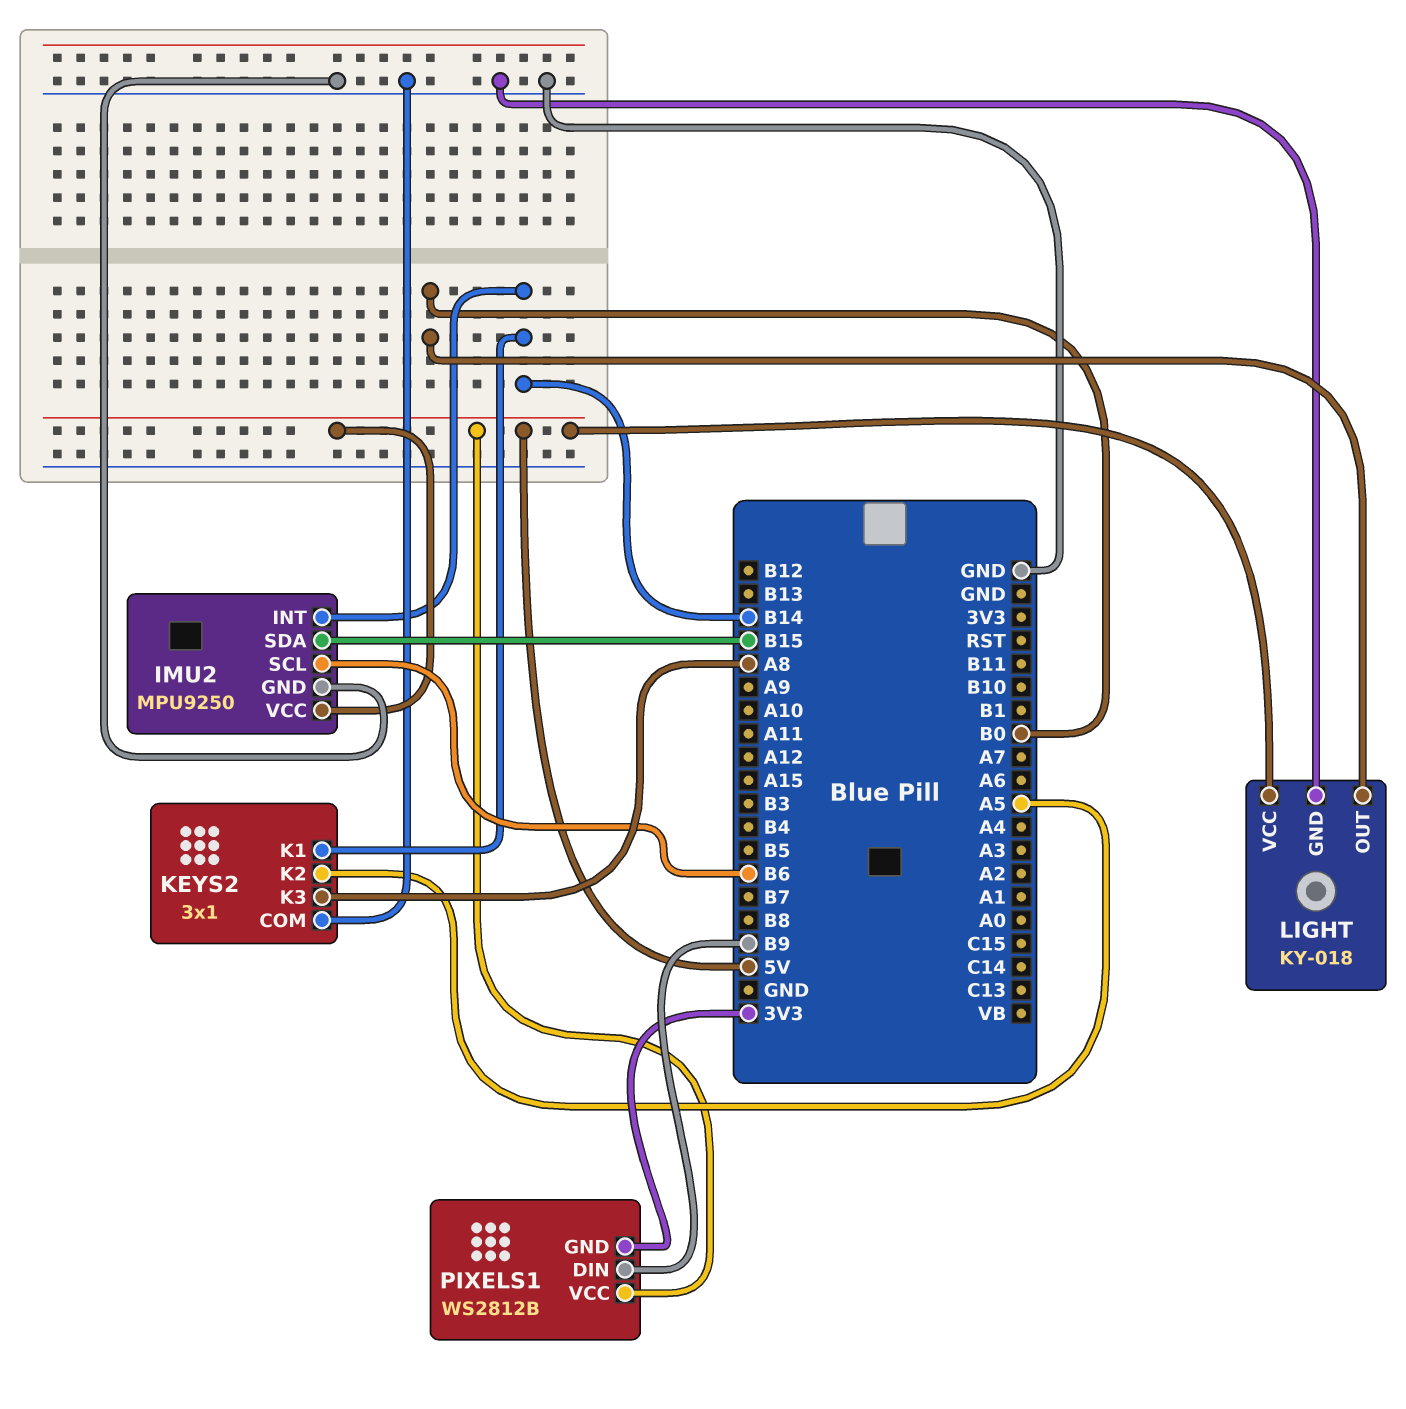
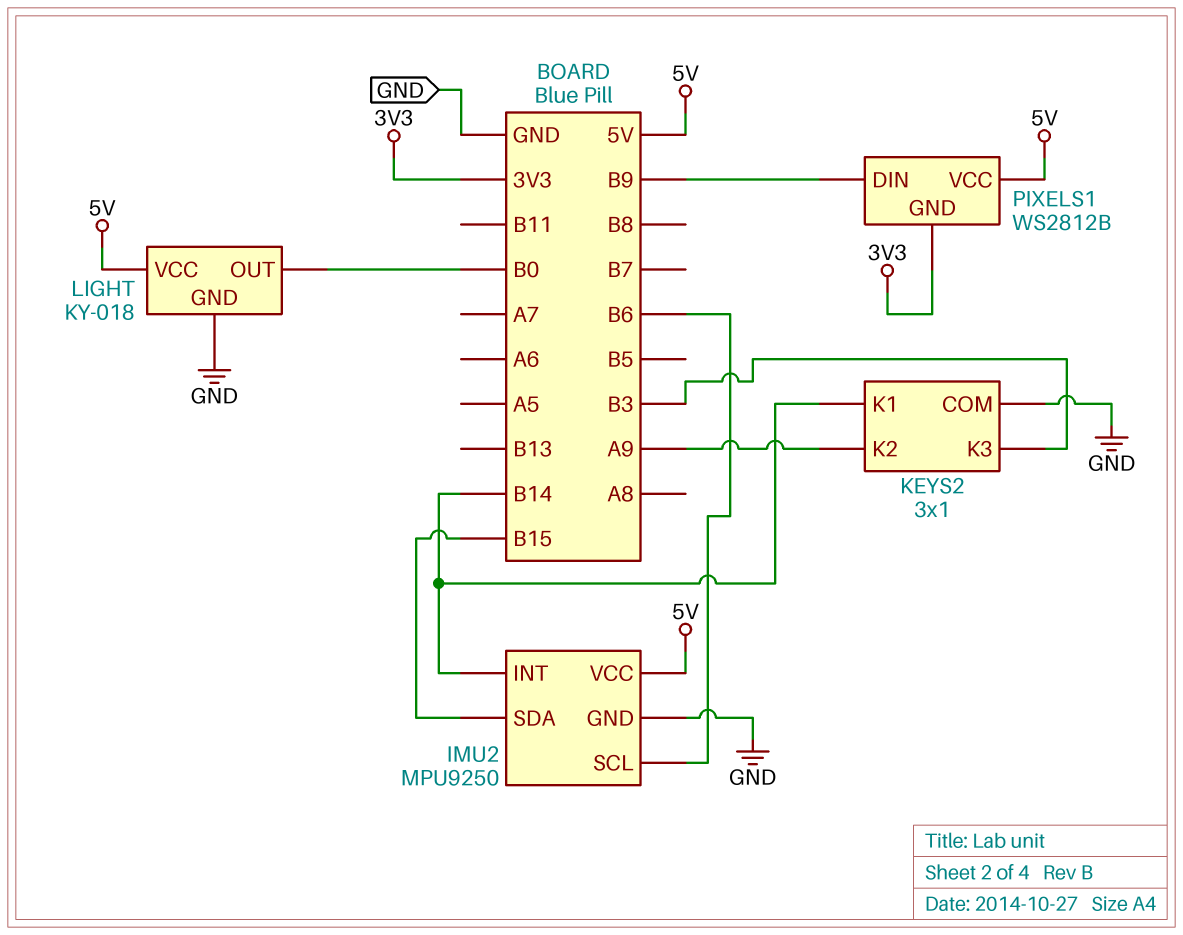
KEYS2 pin K2: A5 -> A9
KEYS2 pin K3: A8 -> B3

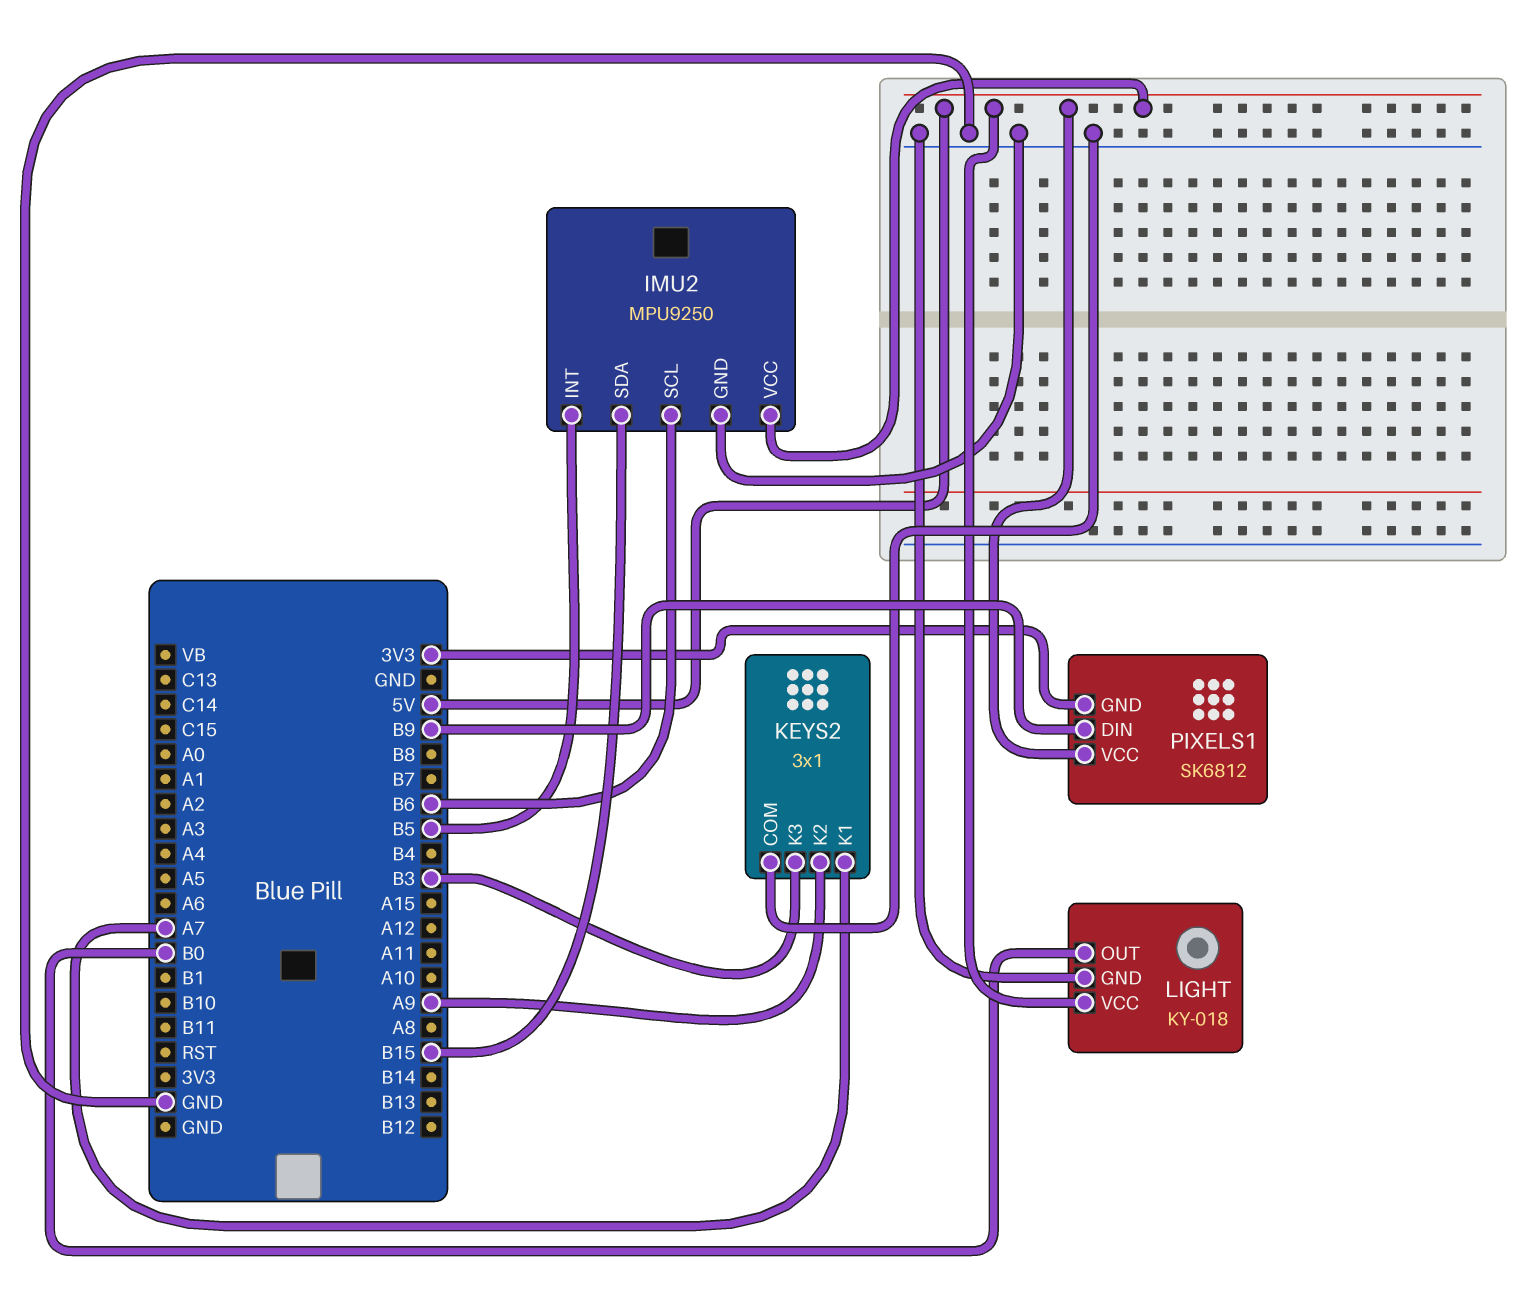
IMU2 pin INT: B14 -> B5
KEYS2 pin K1: B14 -> A7
PIXELS1: WS2812B -> SK6812

